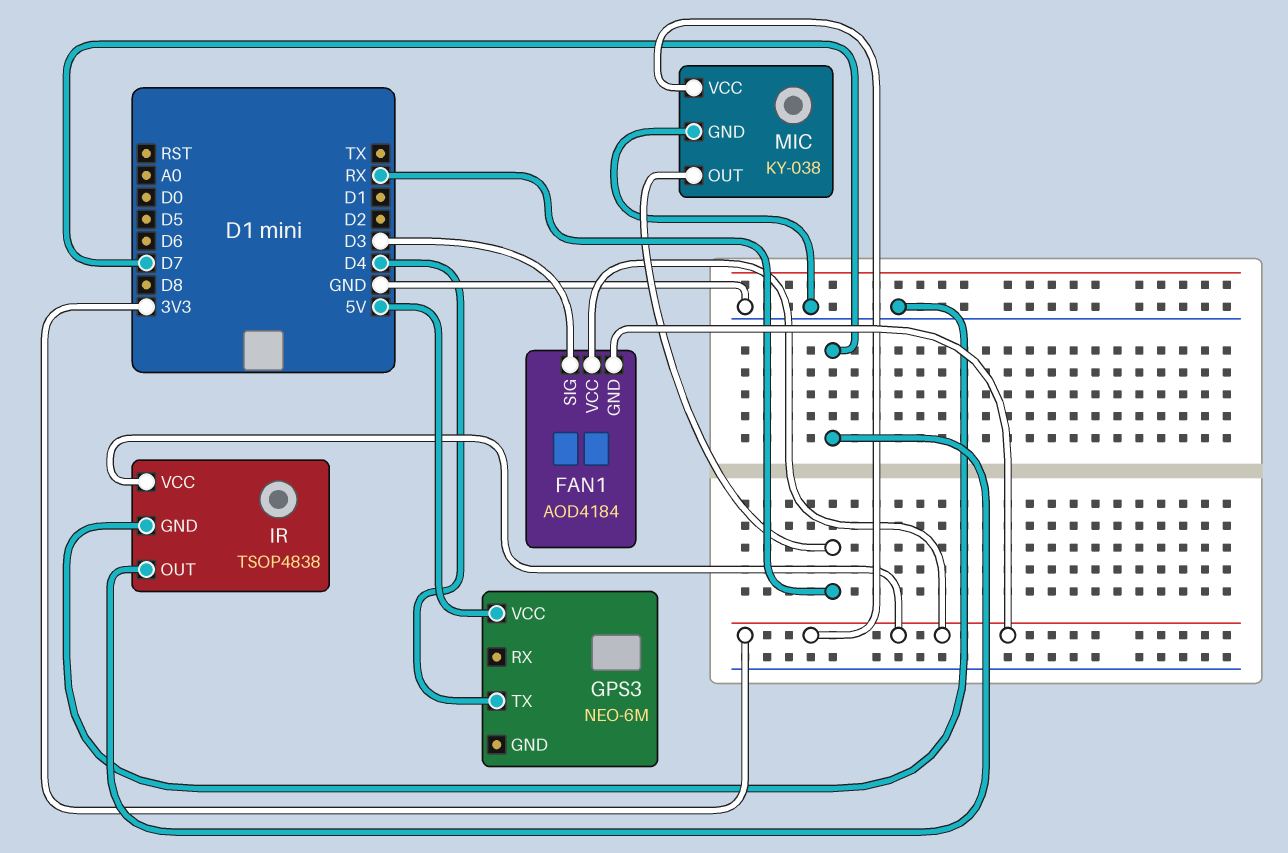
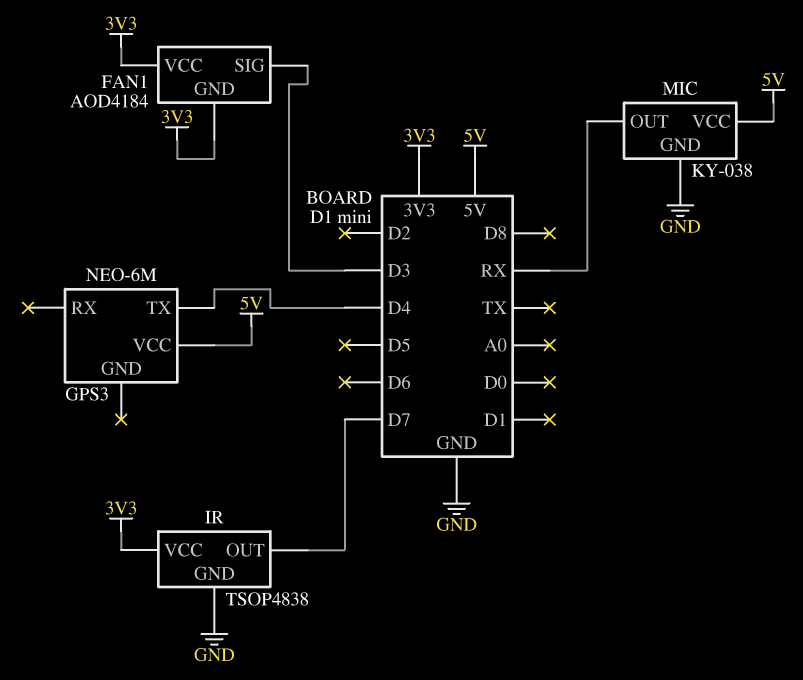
MIC pin VCC: 3V3 -> 5V

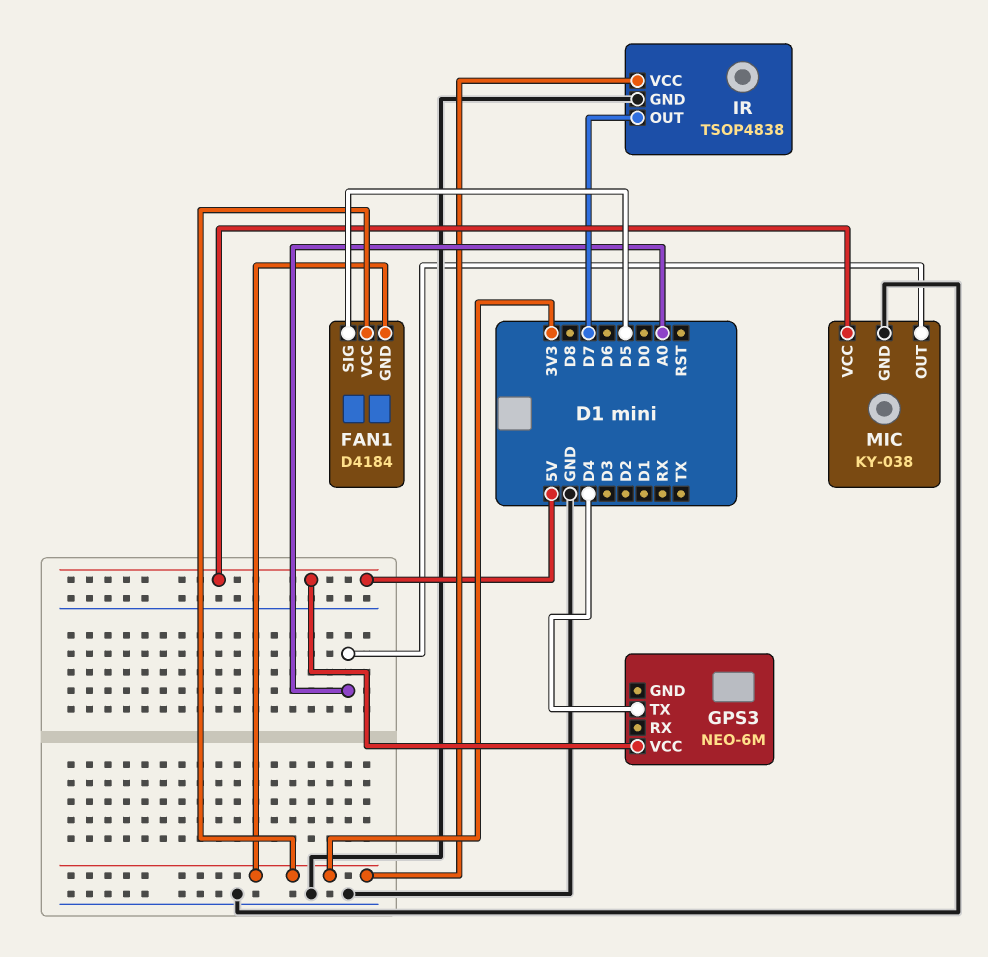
FAN1: AOD4184 -> D4184
FAN1 pin SIG: D3 -> D5
MIC pin OUT: RX -> A0

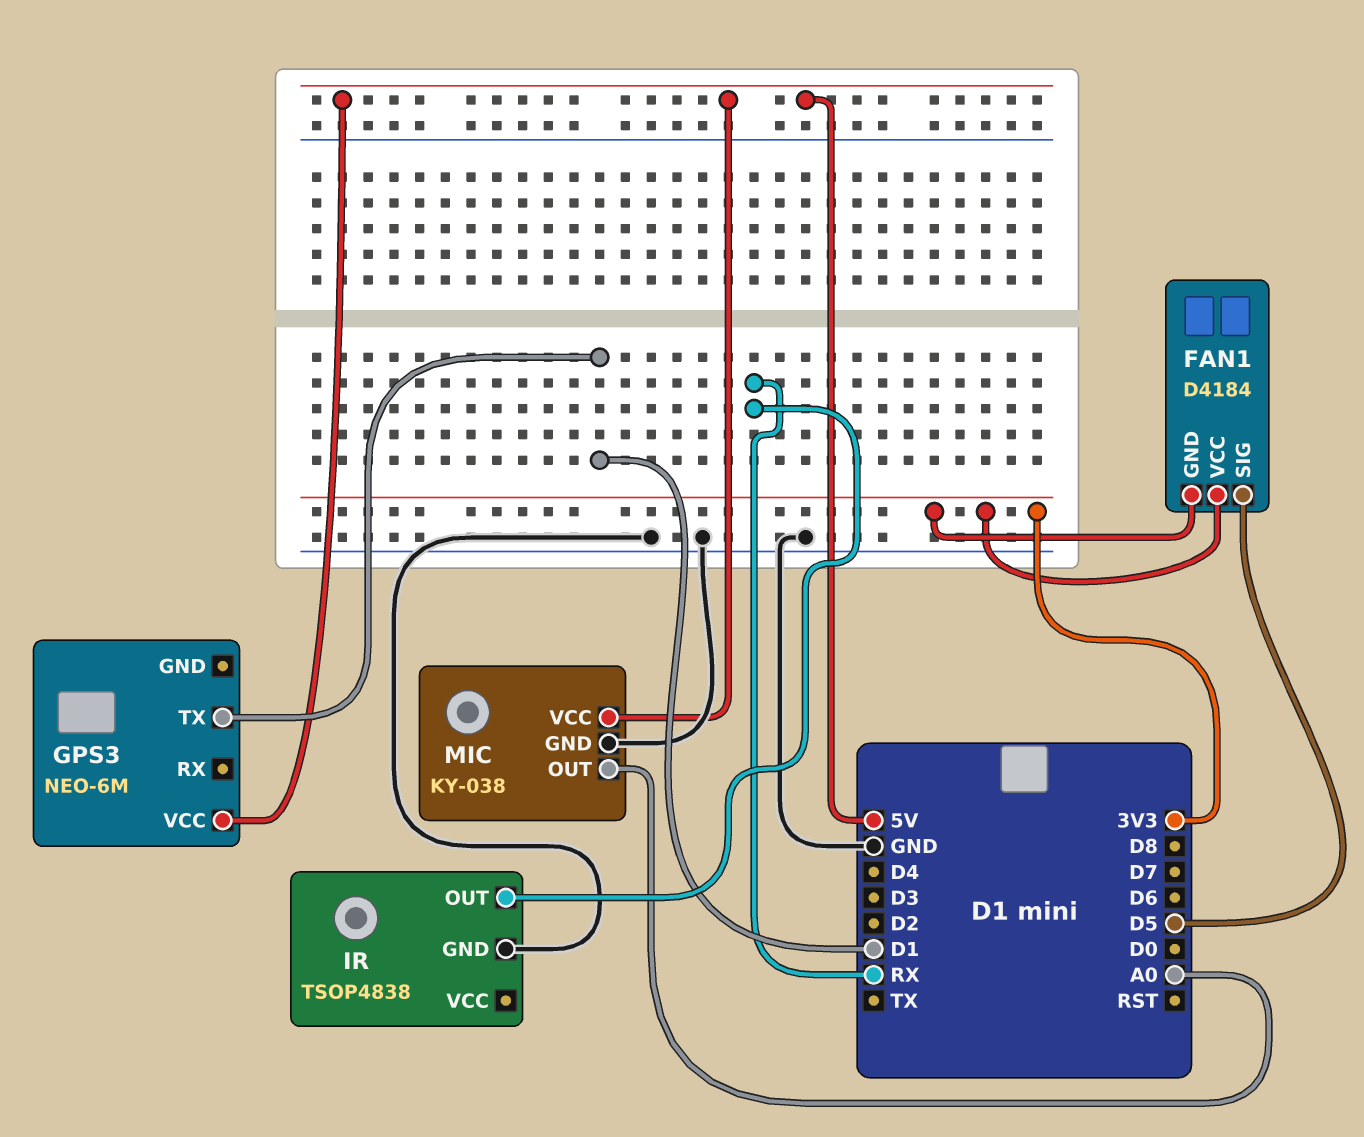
GPS3 pin TX: D4 -> D1
IR pin OUT: D7 -> RX
IR pin VCC: 3V3 -> none

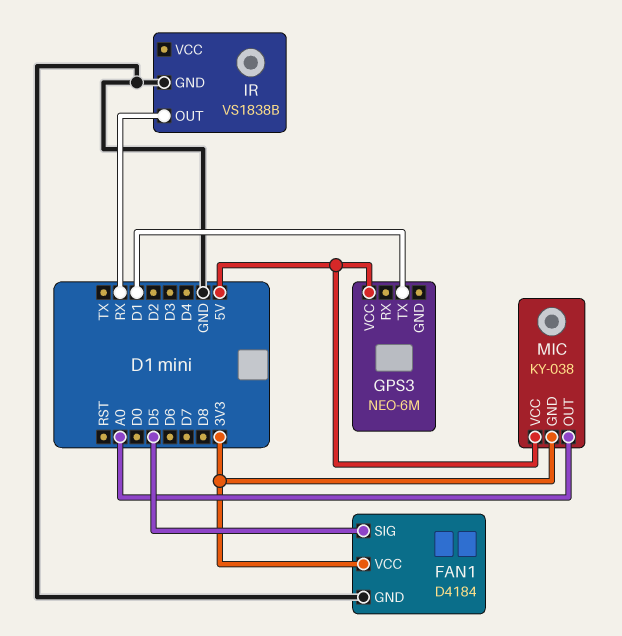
FAN1 pin GND: 3V3 -> GND
IR: TSOP4838 -> VS1838B
MIC pin GND: GND -> 3V3

